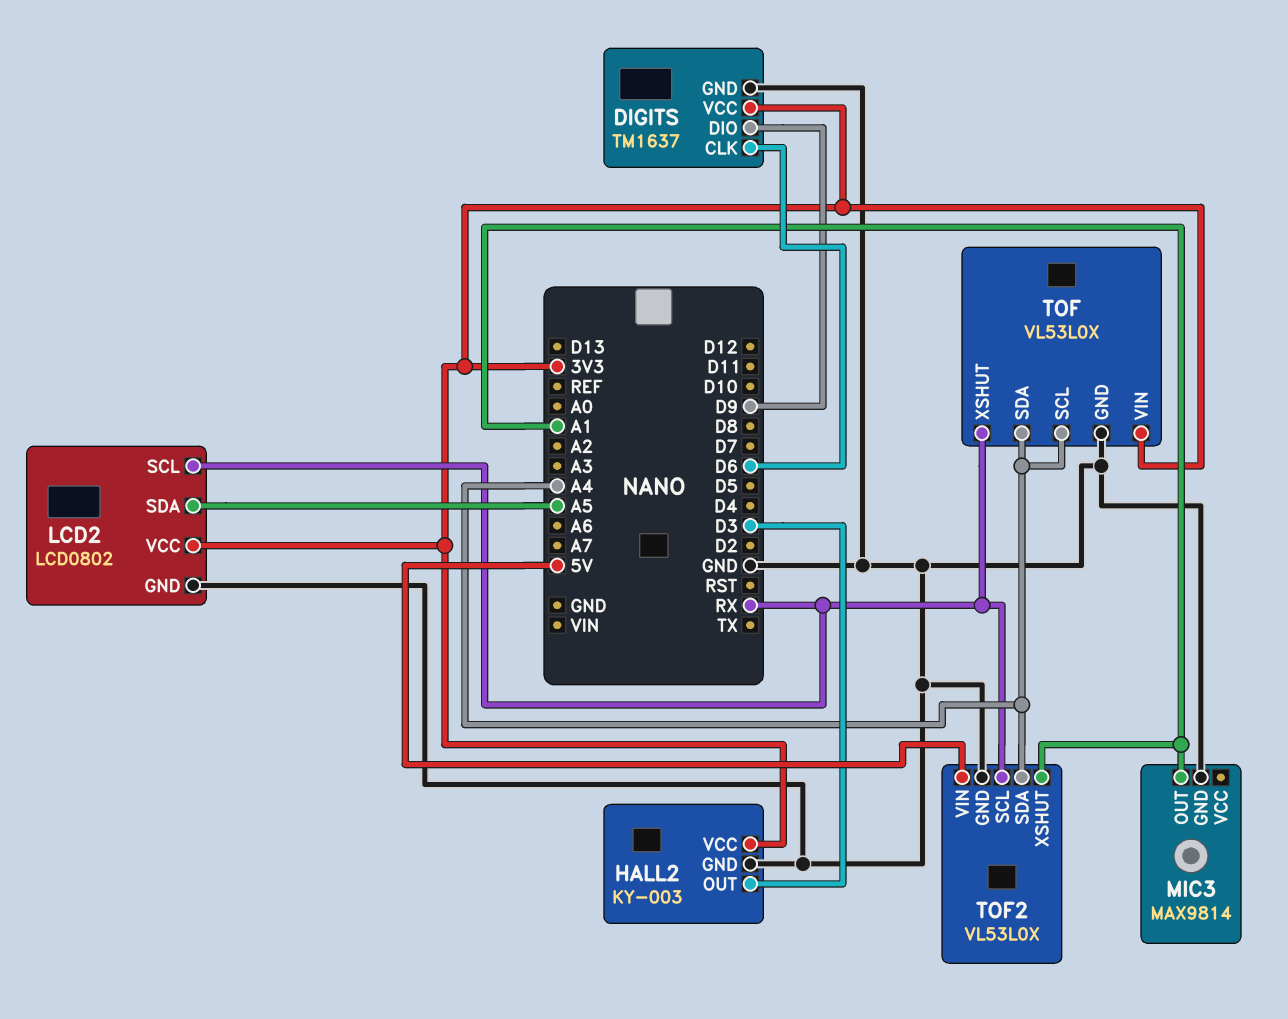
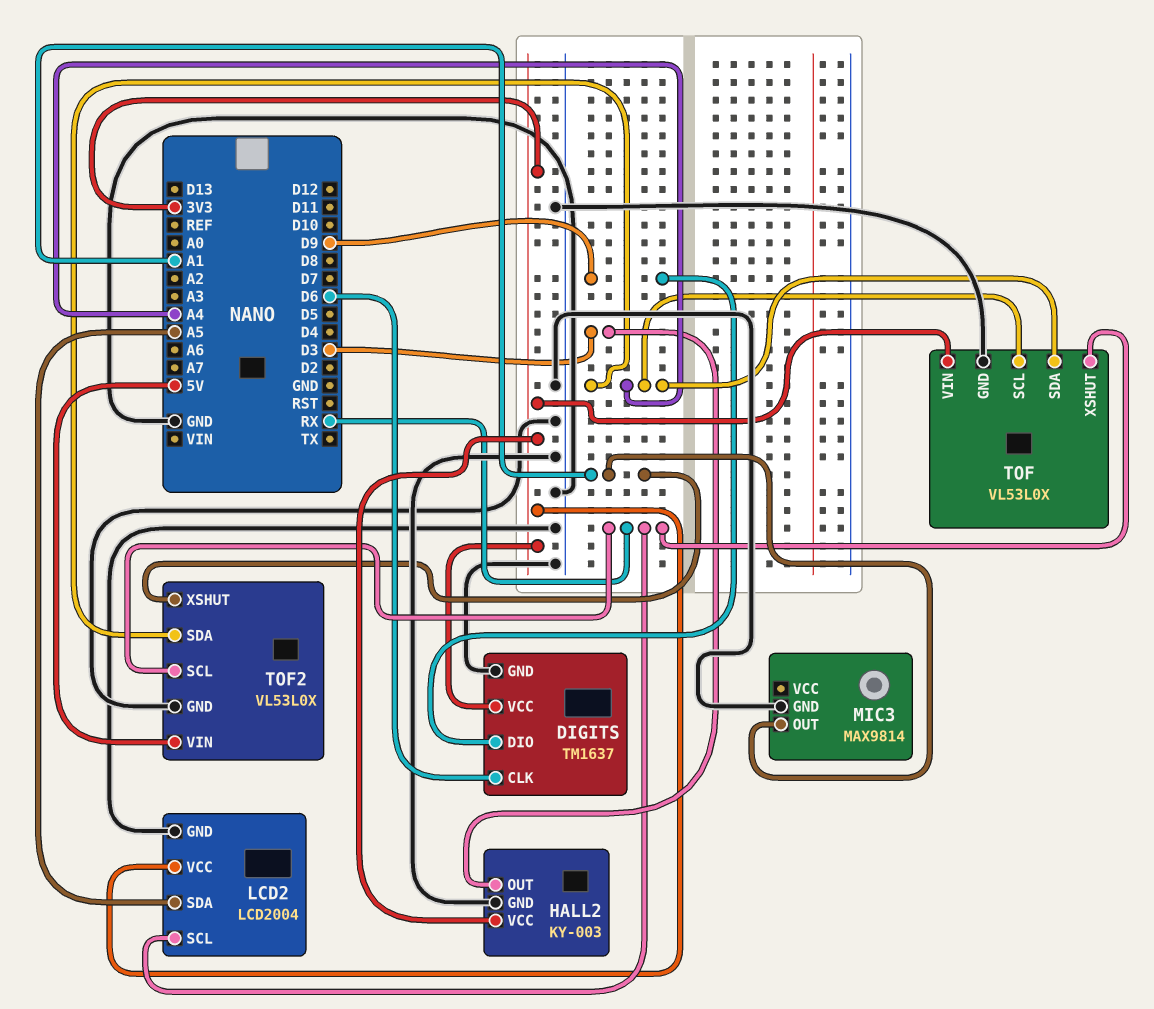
LCD2: LCD0802 -> LCD2004

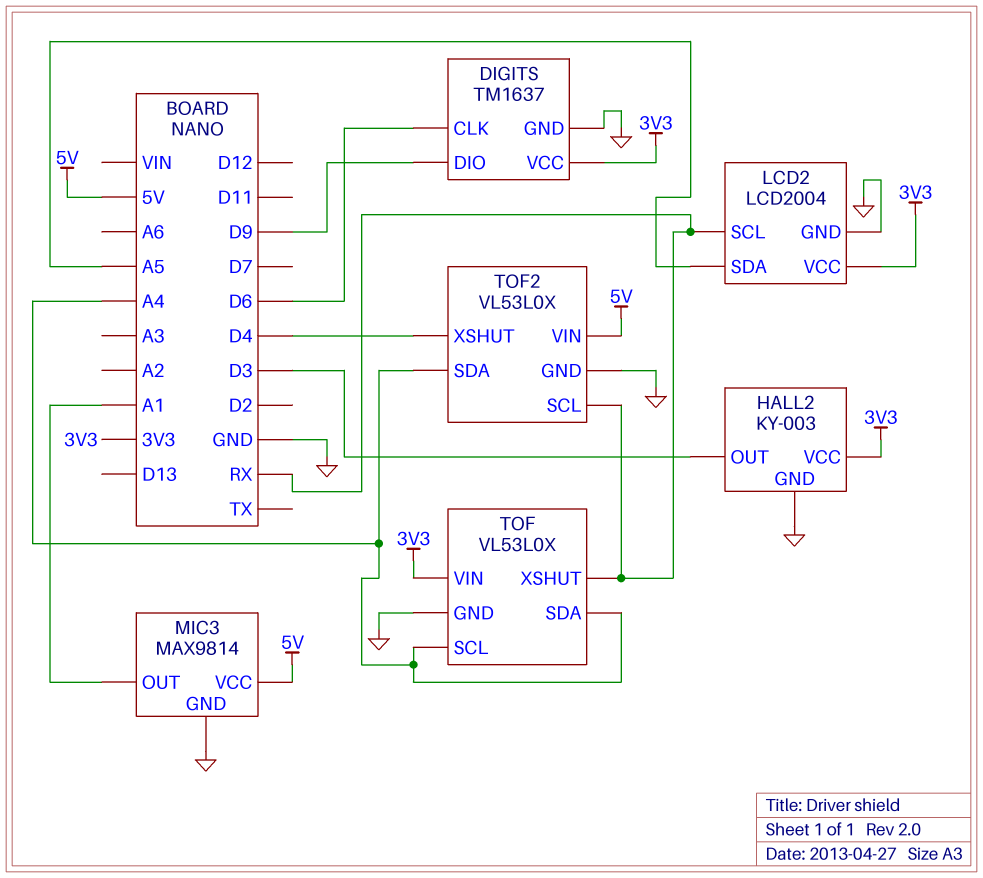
MIC3 pin VCC: none -> 5V
TOF2 pin XSHUT: A1 -> D4

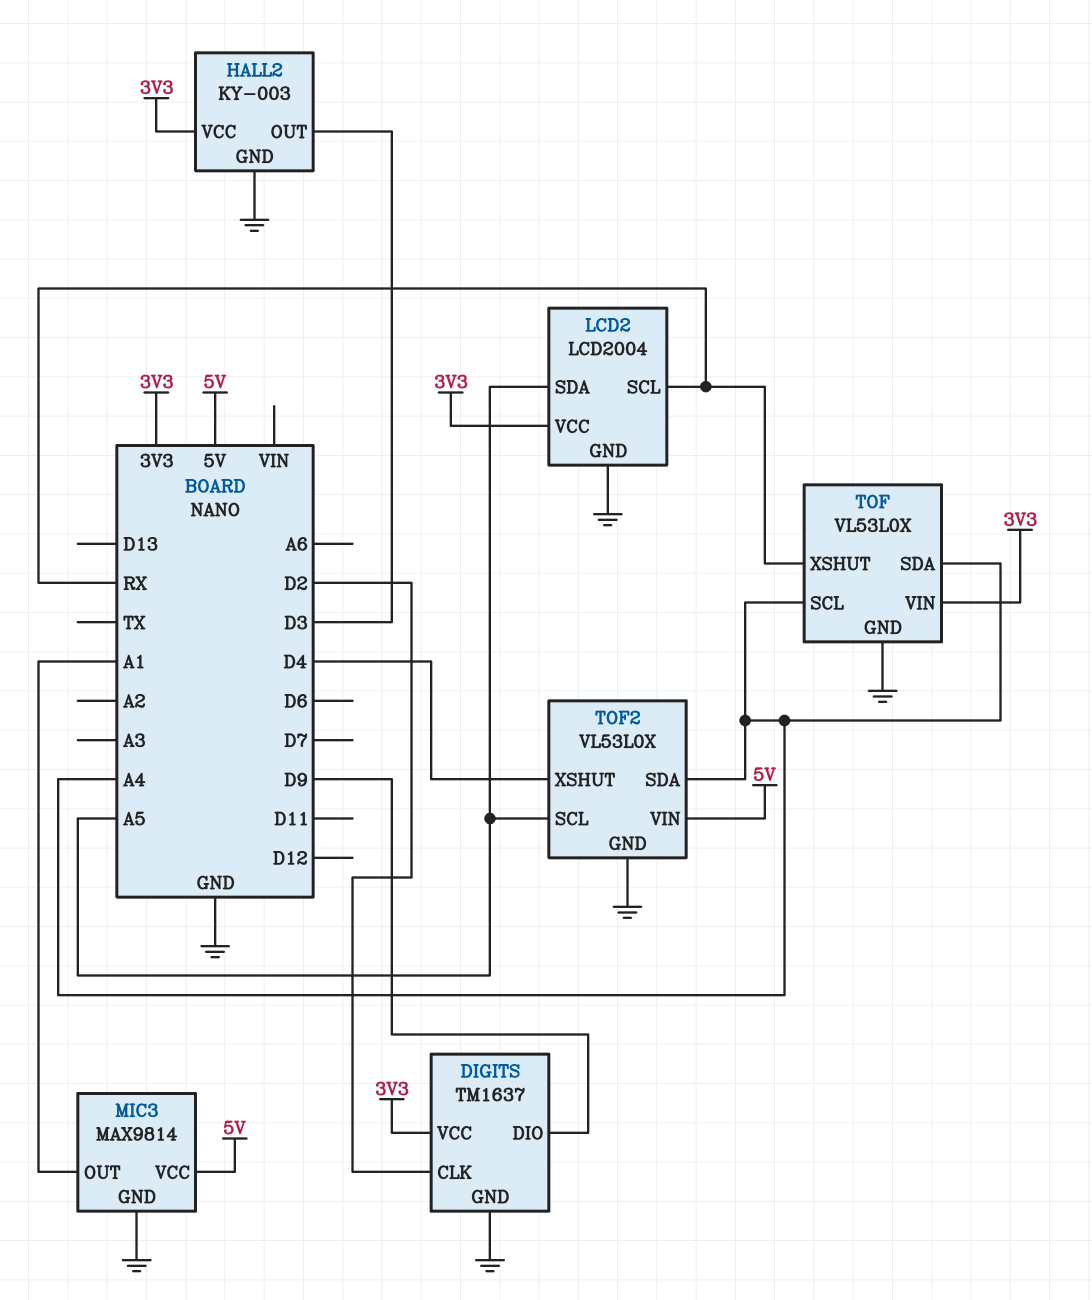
DIGITS pin CLK: D6 -> D2
TOF2 pin SCL: RX -> A5

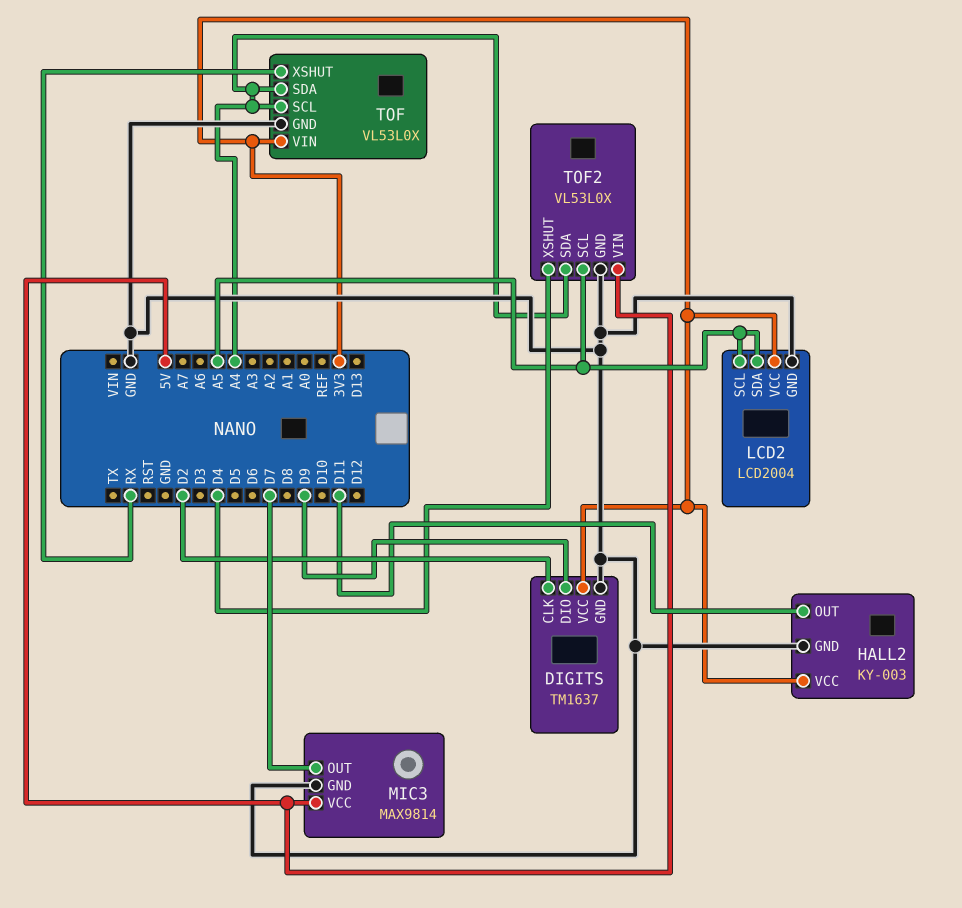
HALL2 pin OUT: D3 -> D11
LCD2 pin SCL: RX -> A5
MIC3 pin OUT: A1 -> D7

